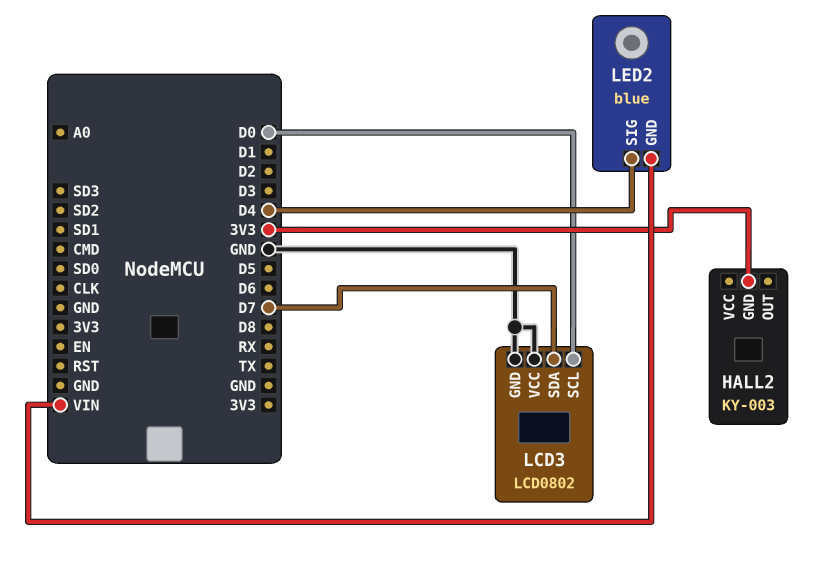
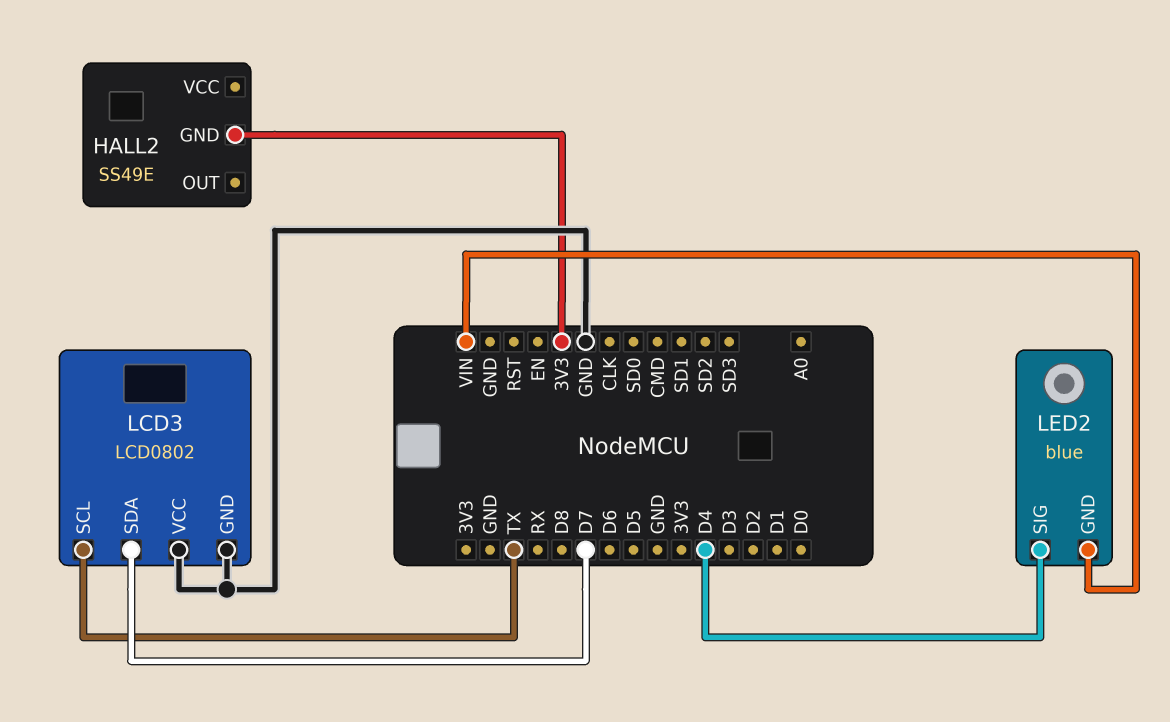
HALL2: KY-003 -> SS49E
LCD3 pin SCL: D0 -> TX

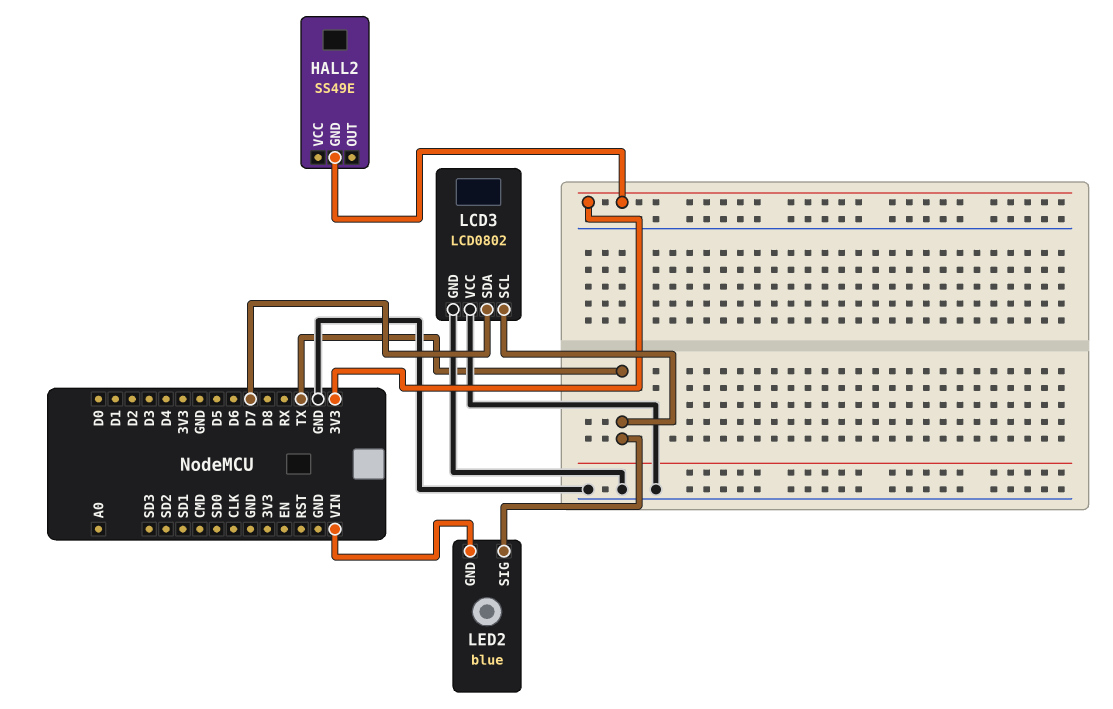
LED2 pin SIG: D4 -> TX

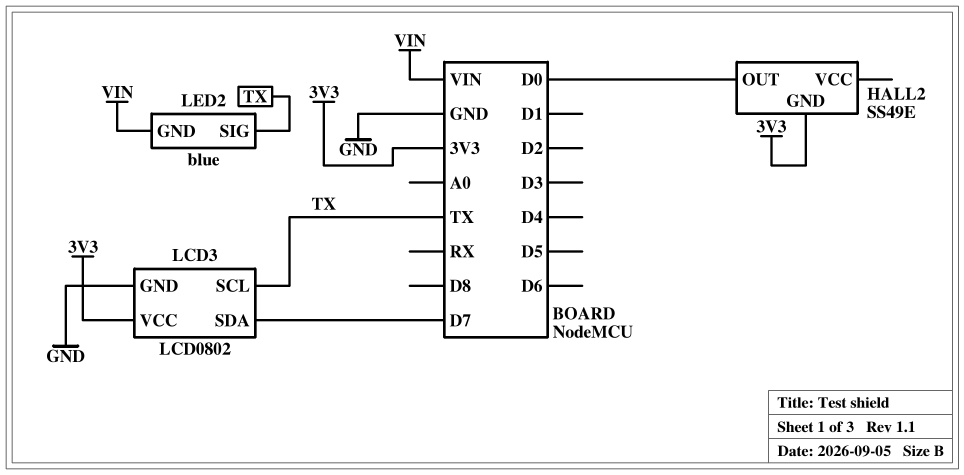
HALL2 pin OUT: none -> D0
LCD3 pin VCC: GND -> 3V3

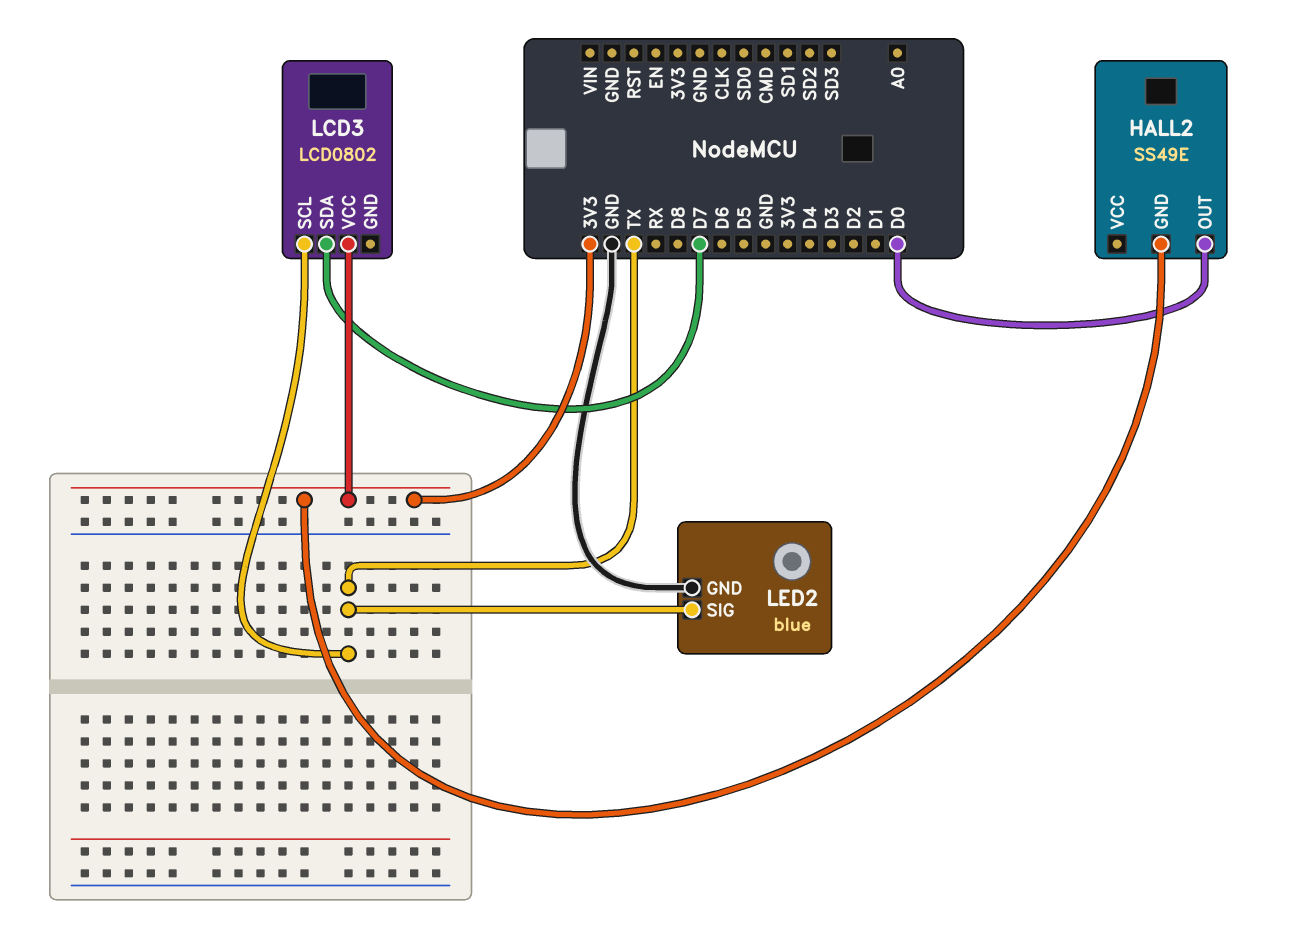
LCD3 pin GND: GND -> none
LED2 pin GND: VIN -> GND

